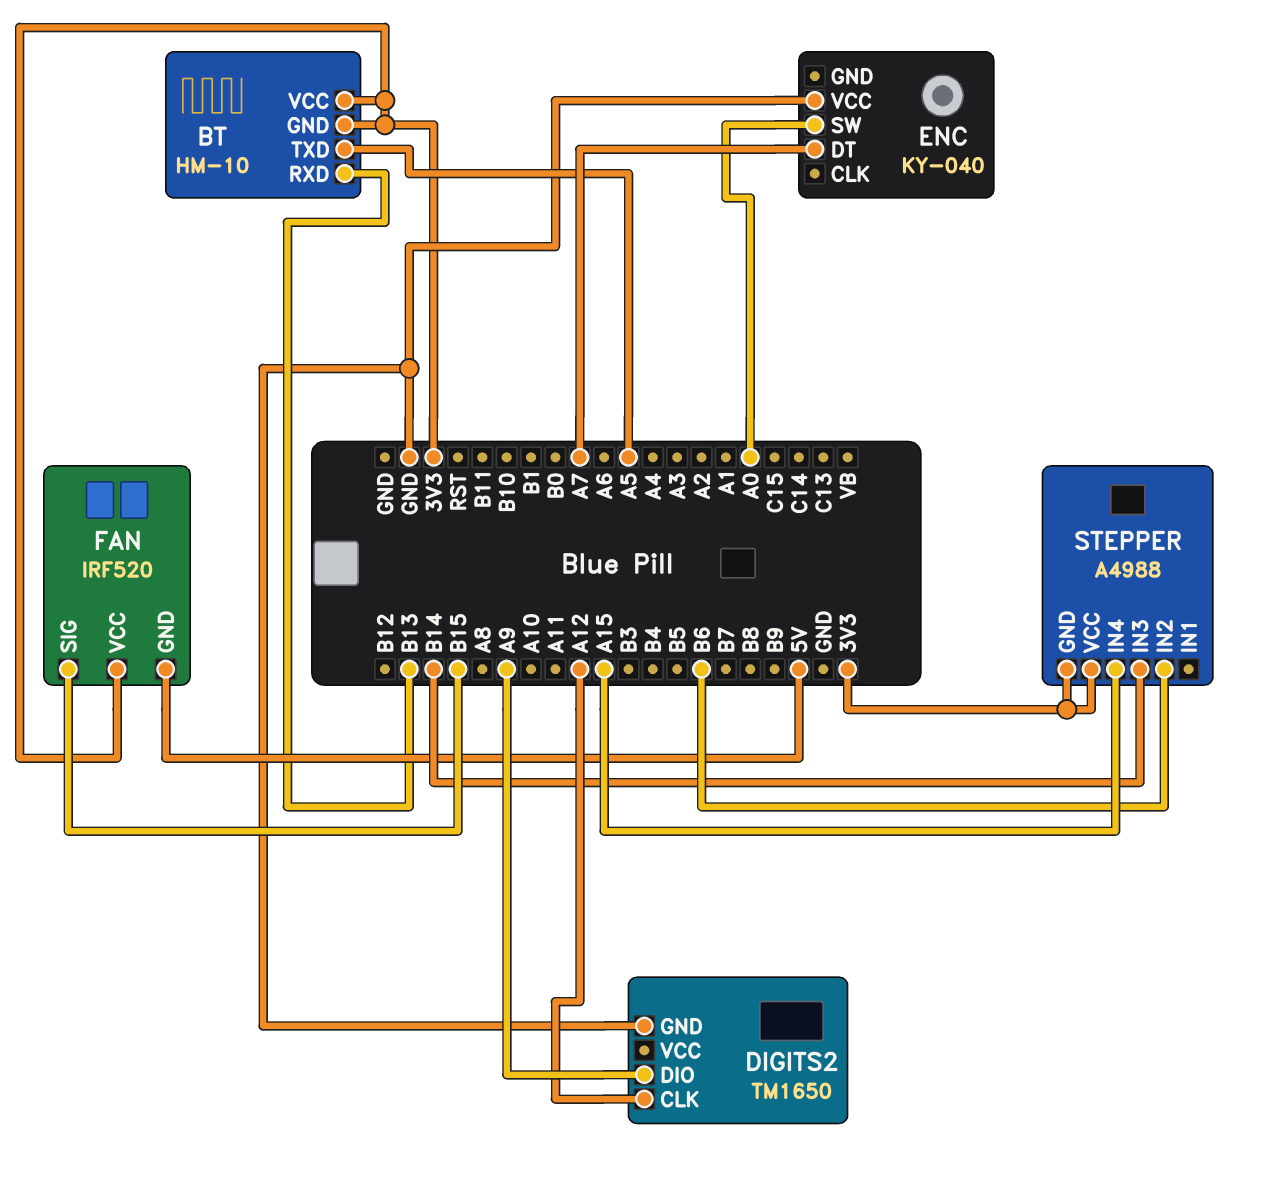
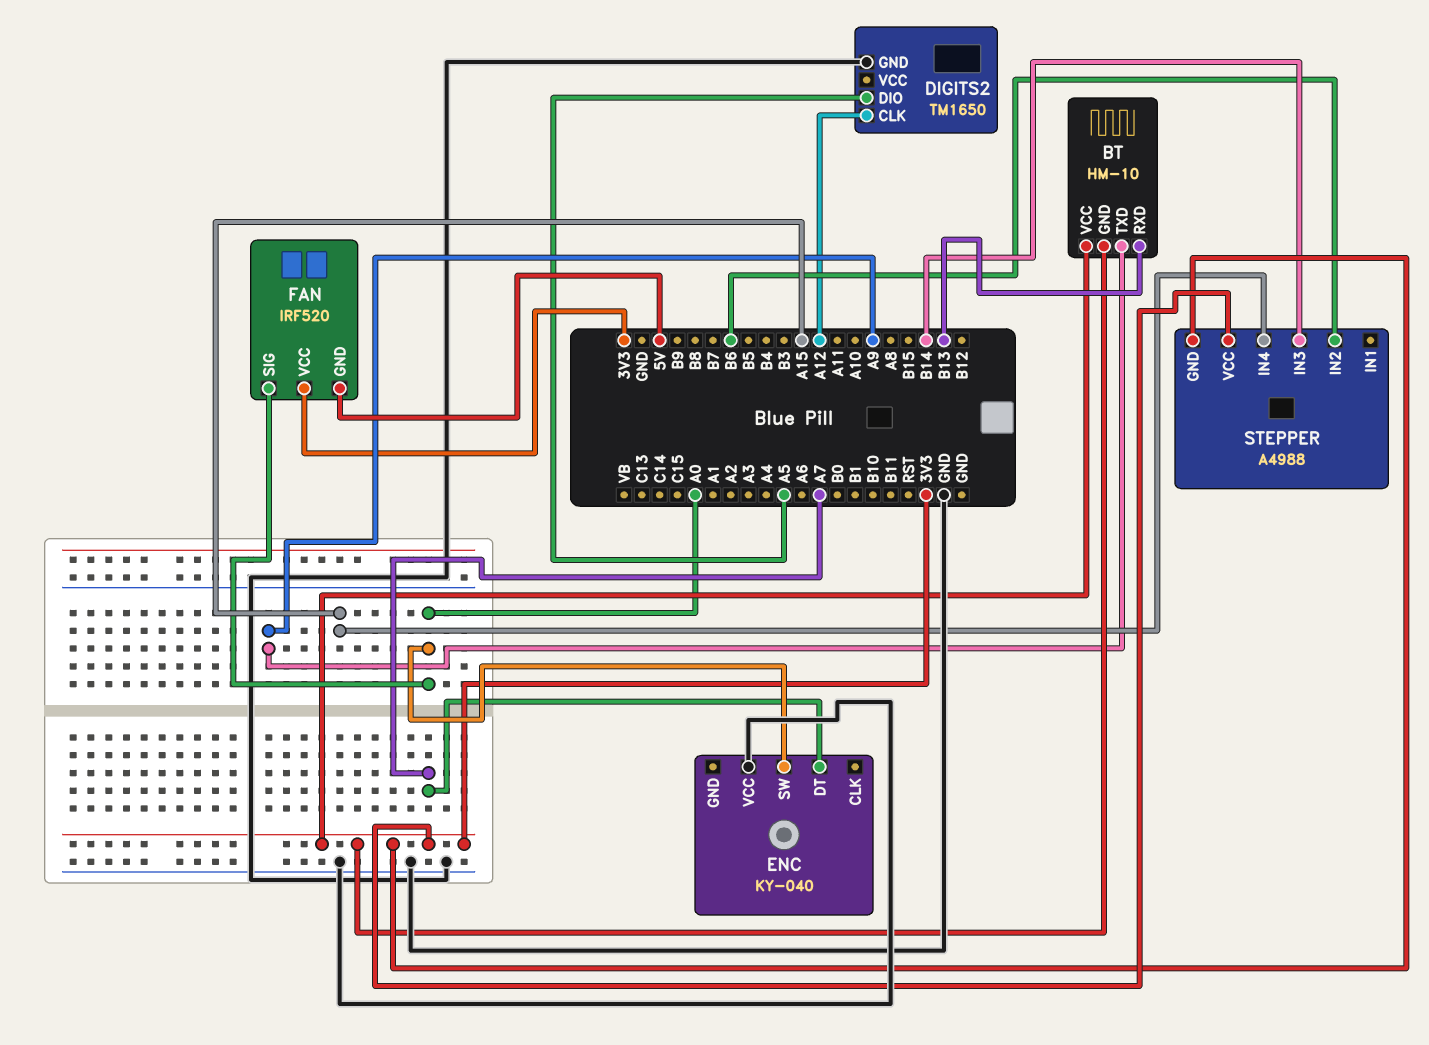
BT pin TXD: A5 -> A9
DIGITS2 pin DIO: A9 -> A5
FAN pin SIG: B15 -> A0

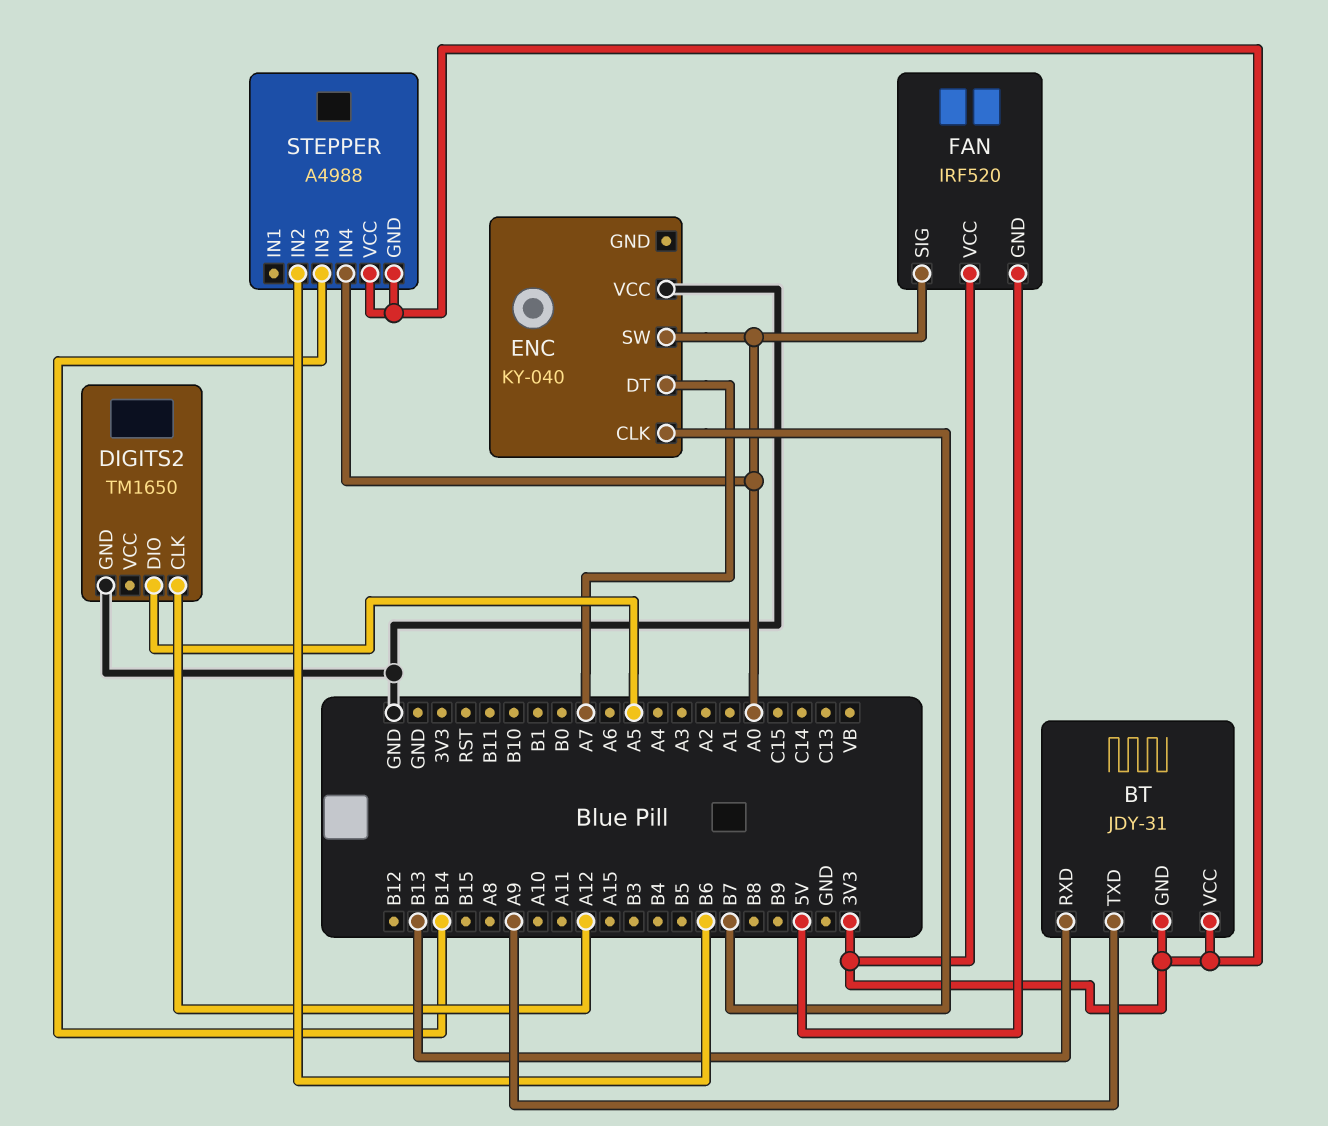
BT: HM-10 -> JDY-31
ENC pin CLK: none -> B7
STEPPER pin IN4: A15 -> A0

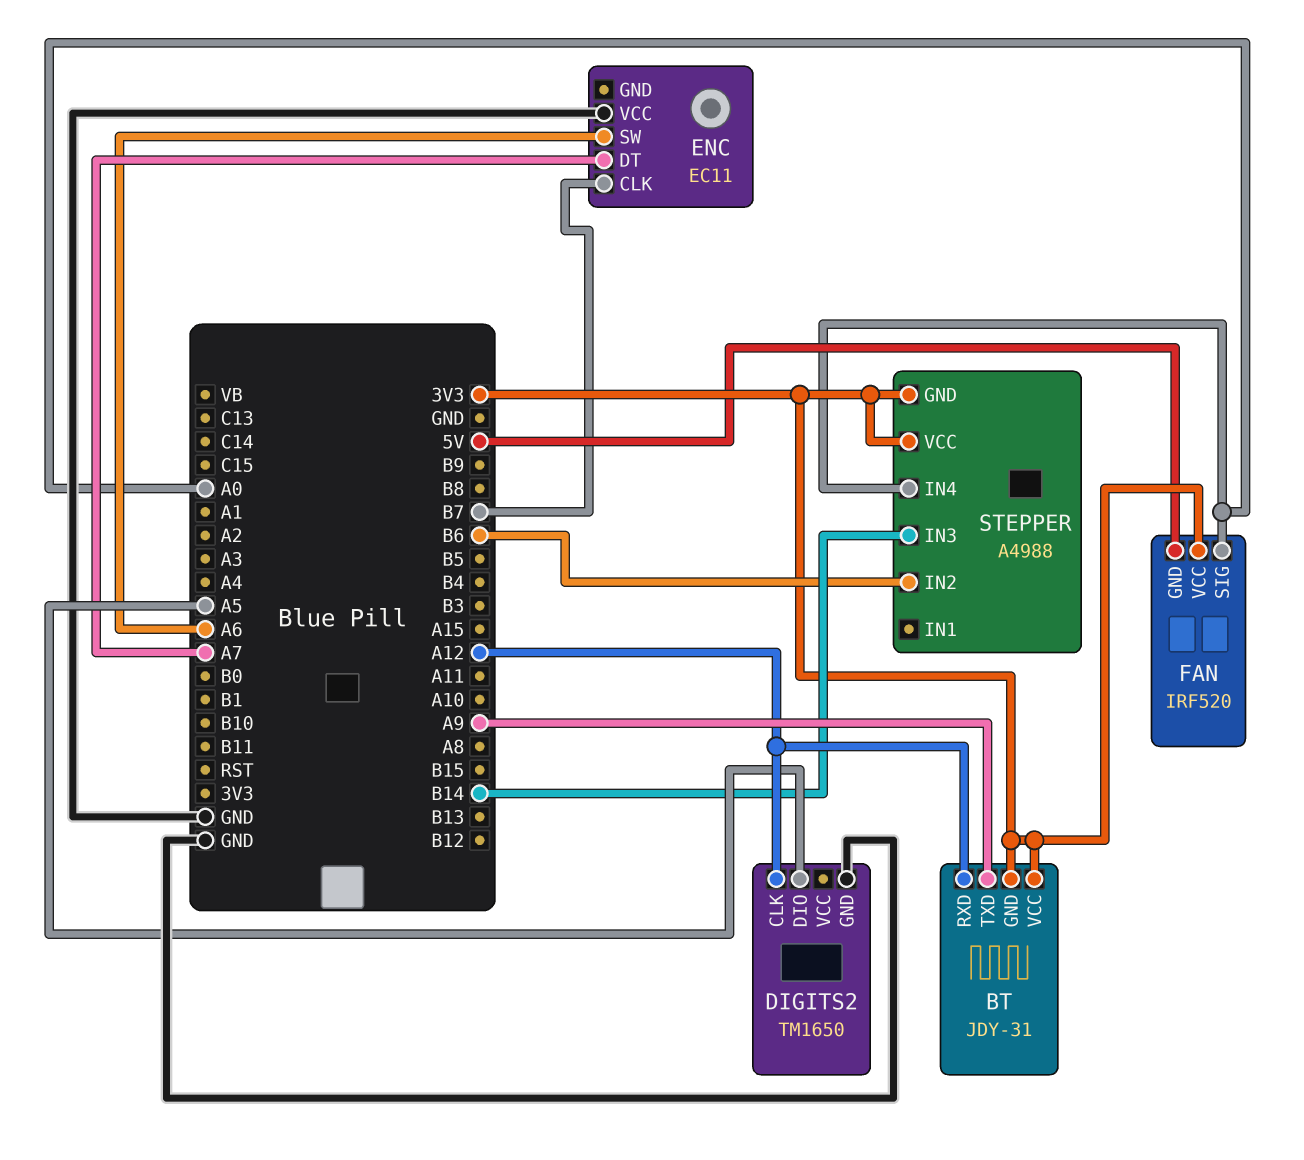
BT pin RXD: B13 -> A12
ENC: KY-040 -> EC11
ENC pin SW: A0 -> A6

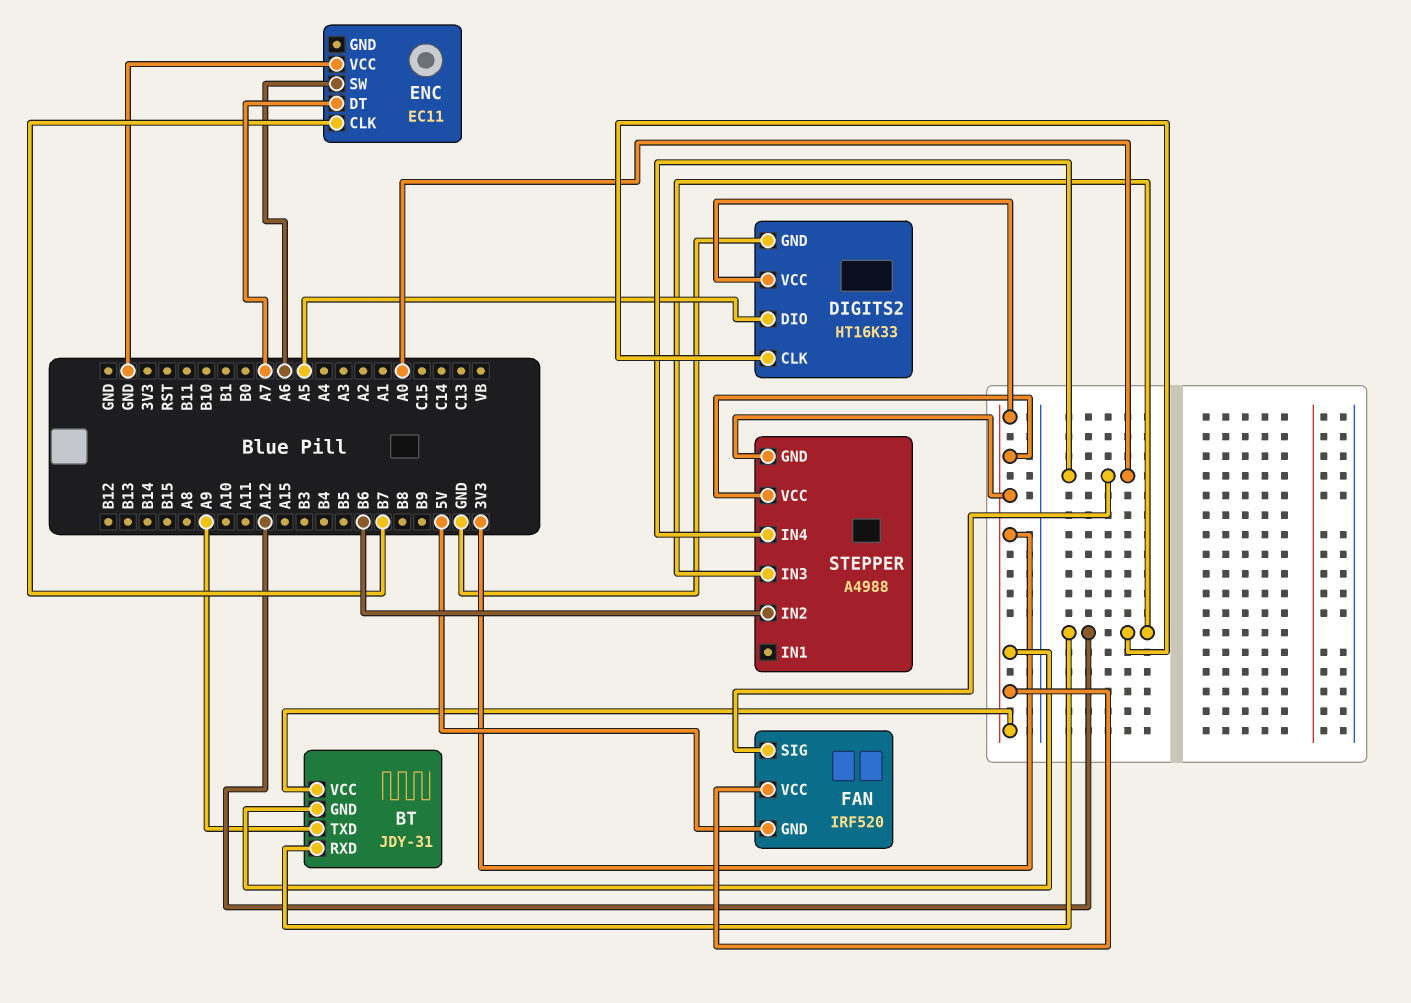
DIGITS2: TM1650 -> HT16K33
DIGITS2 pin VCC: none -> 3V3
STEPPER pin IN3: B14 -> A12

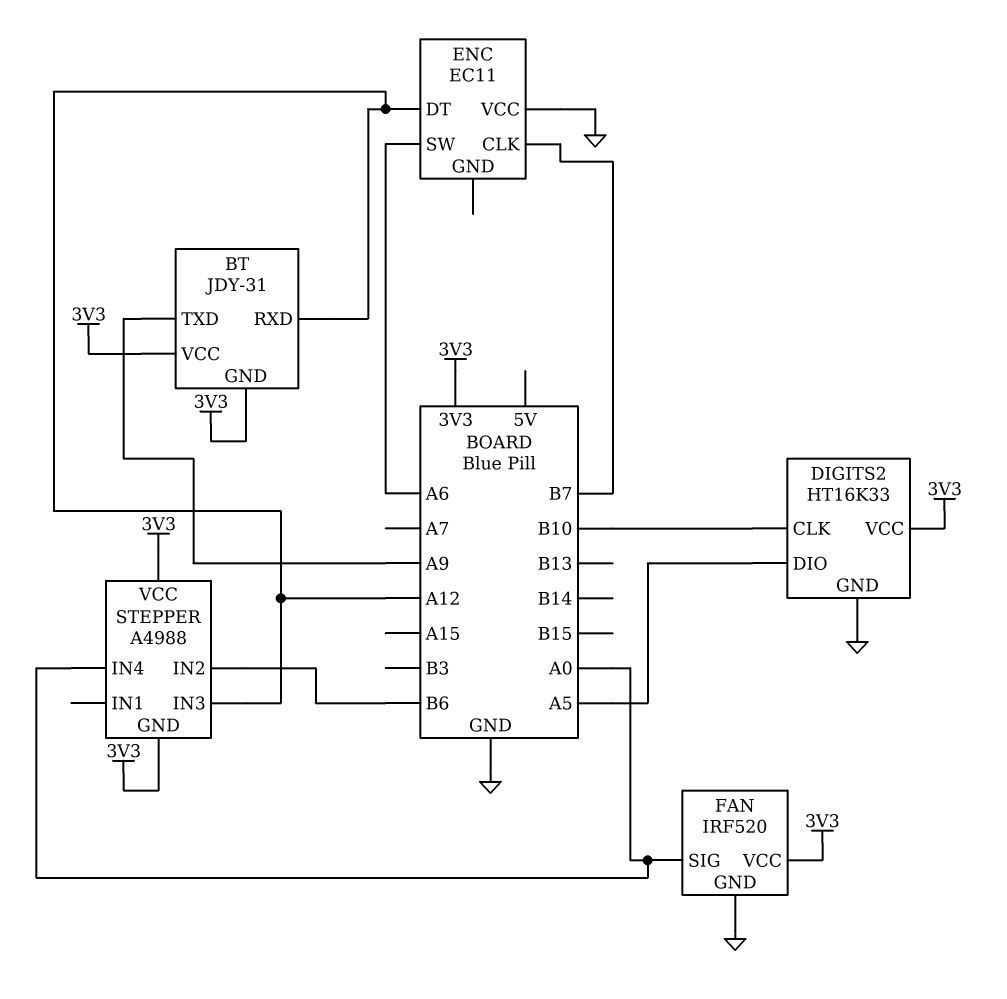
DIGITS2 pin CLK: A12 -> B10
ENC pin DT: A7 -> A12
FAN pin GND: 5V -> GND

